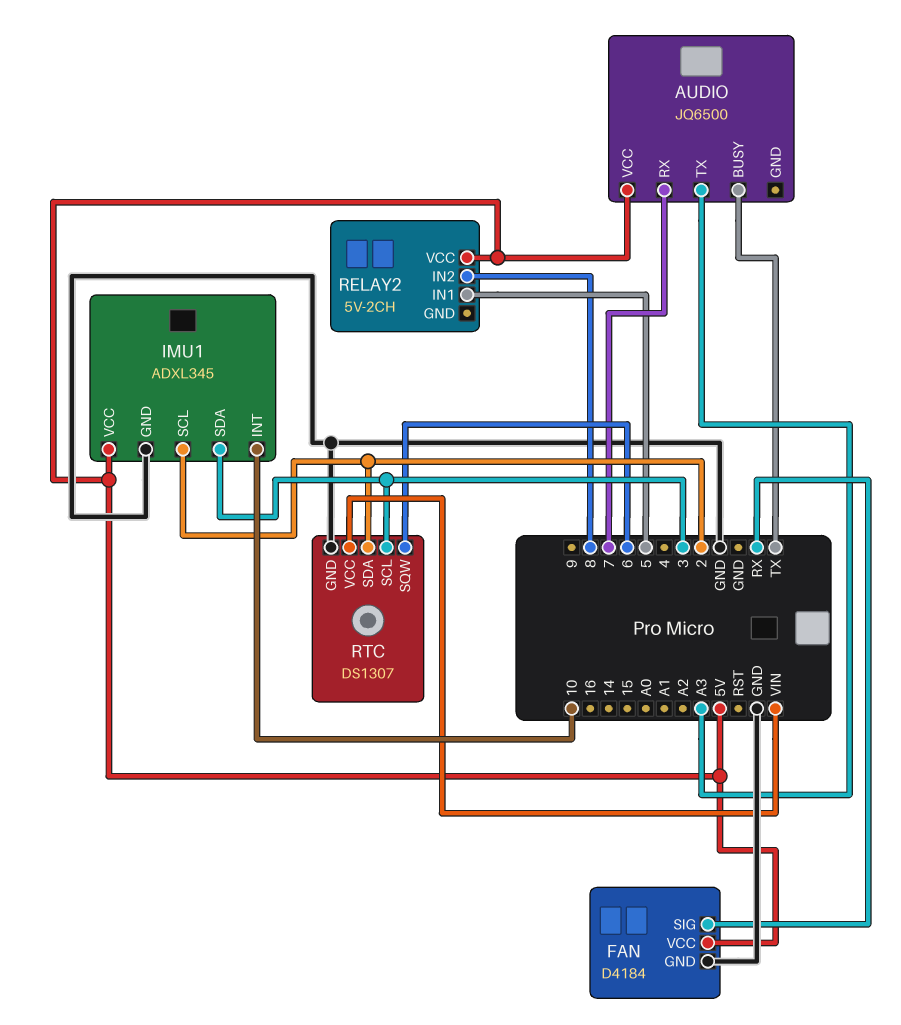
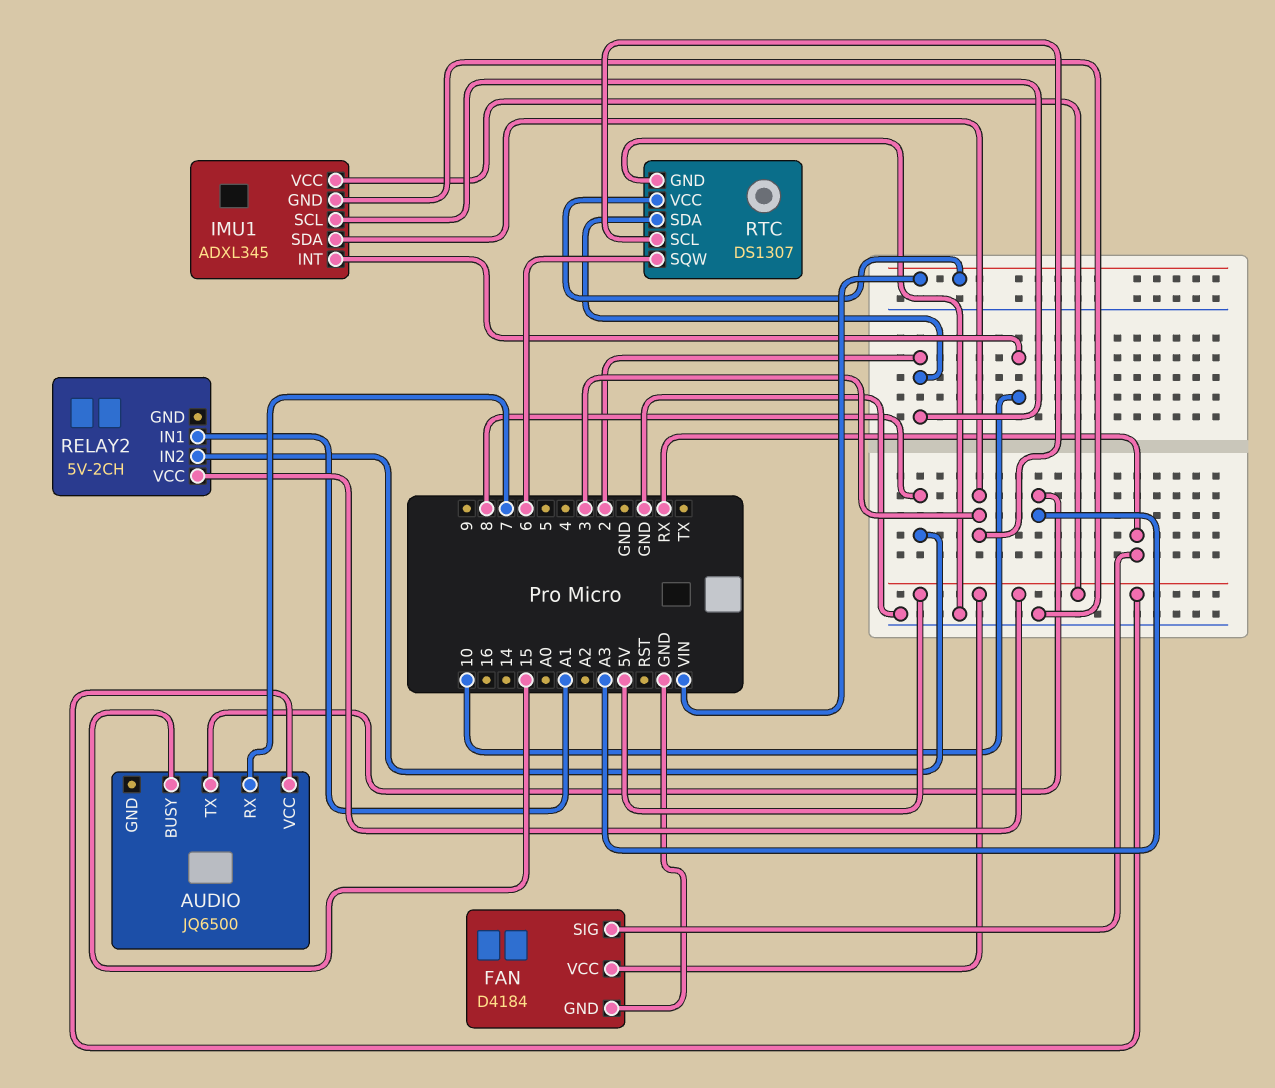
AUDIO pin BUSY: TX -> 15
RELAY2 pin IN1: 5 -> A1

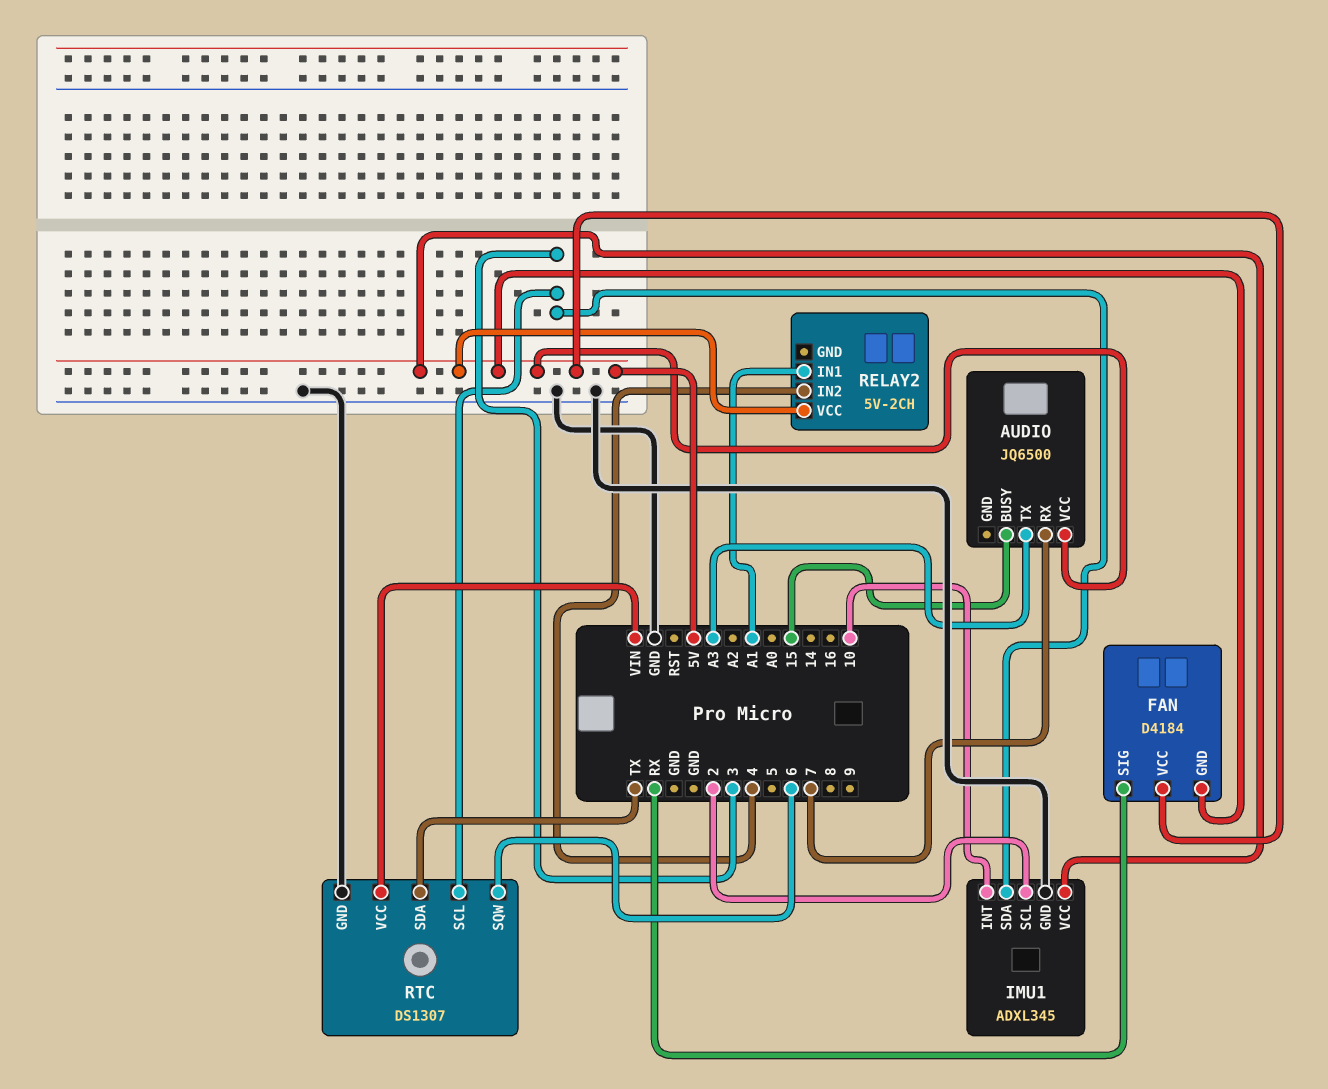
FAN pin GND: GND -> 5V
RELAY2 pin IN2: 8 -> 4
RTC pin SDA: 2 -> TX

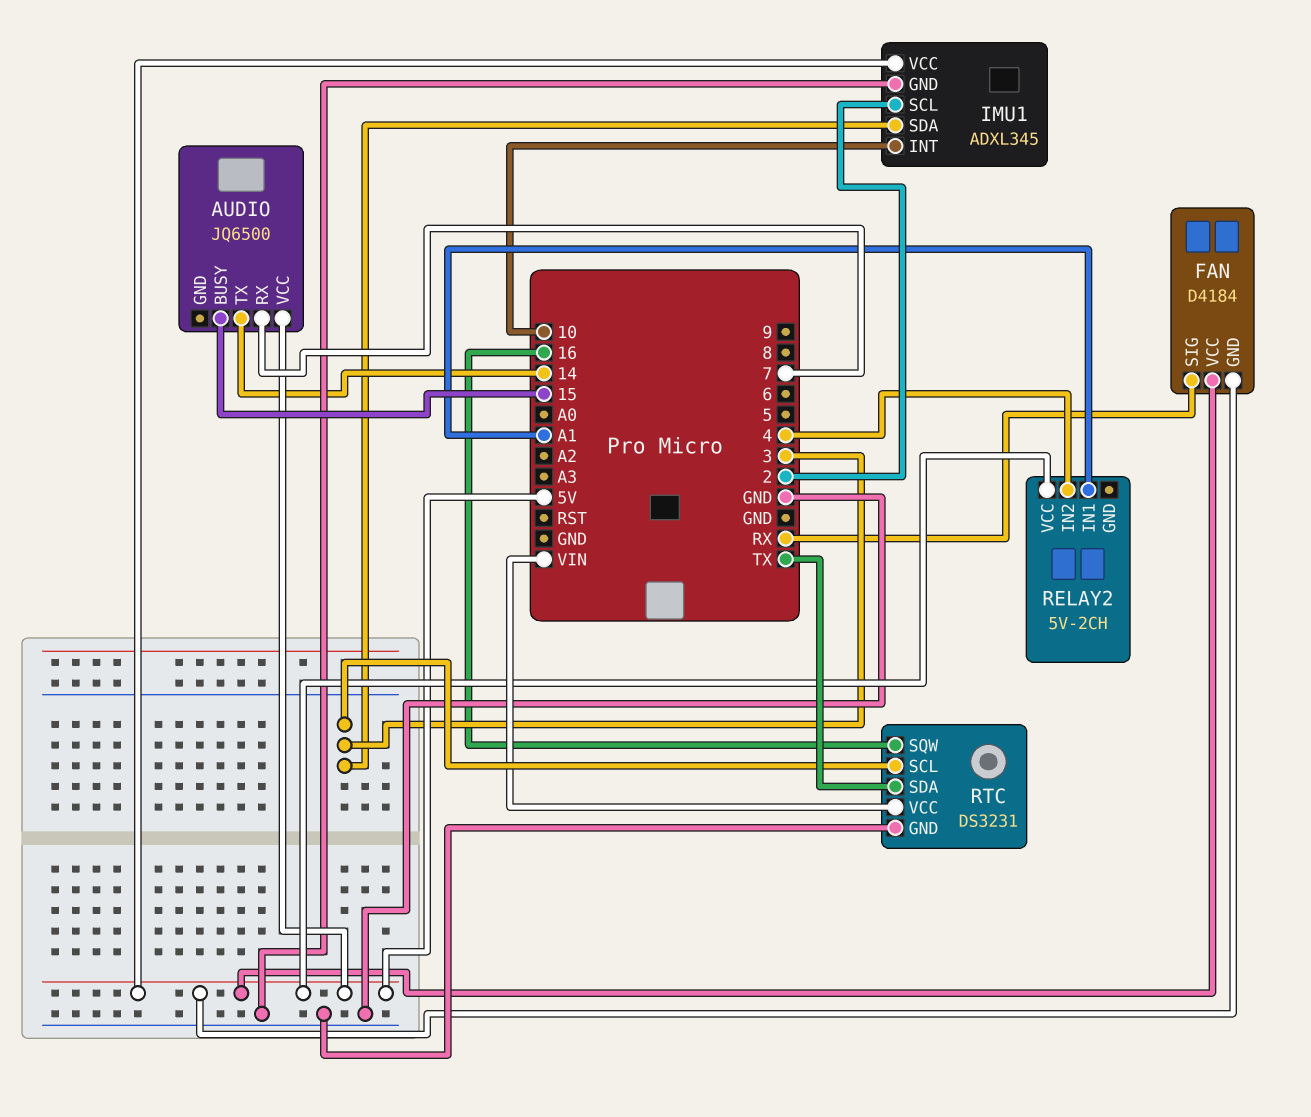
AUDIO pin TX: A3 -> 14
RTC: DS1307 -> DS3231
RTC pin SQW: 6 -> 16

